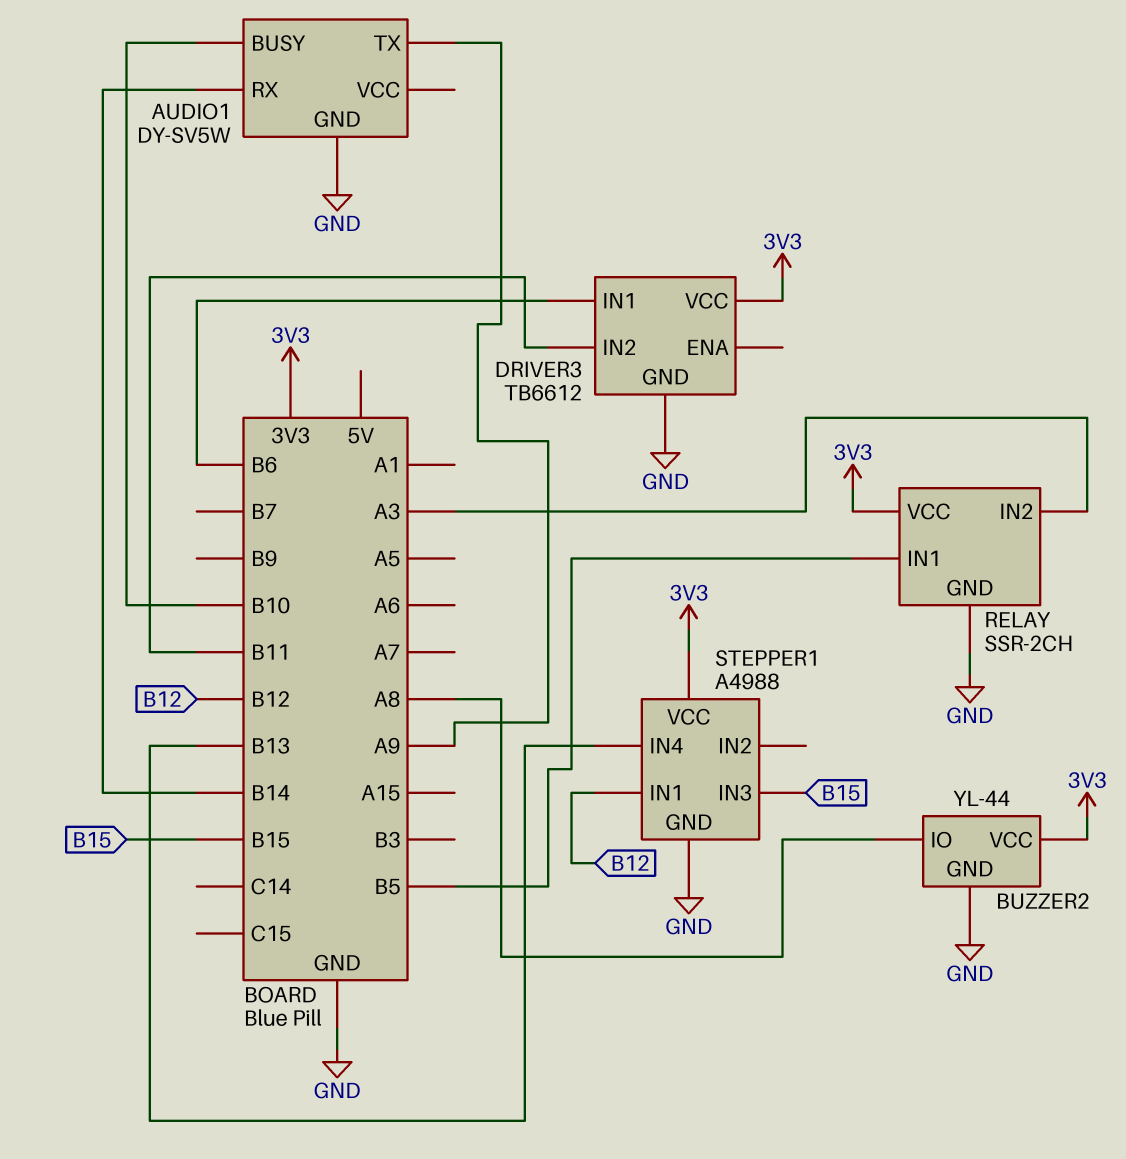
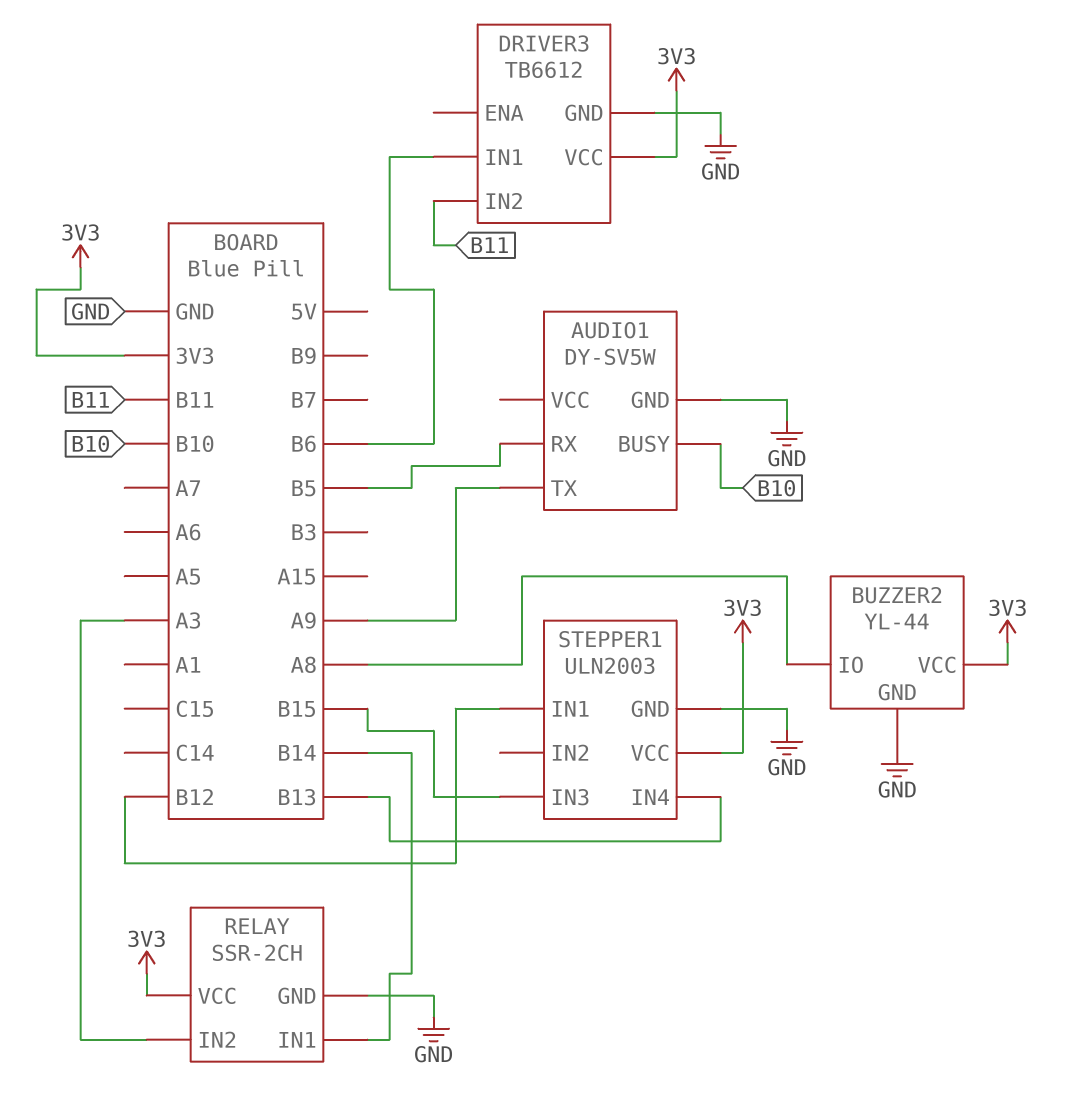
AUDIO1 pin RX: B14 -> B5
RELAY pin IN1: B5 -> B14
STEPPER1: A4988 -> ULN2003

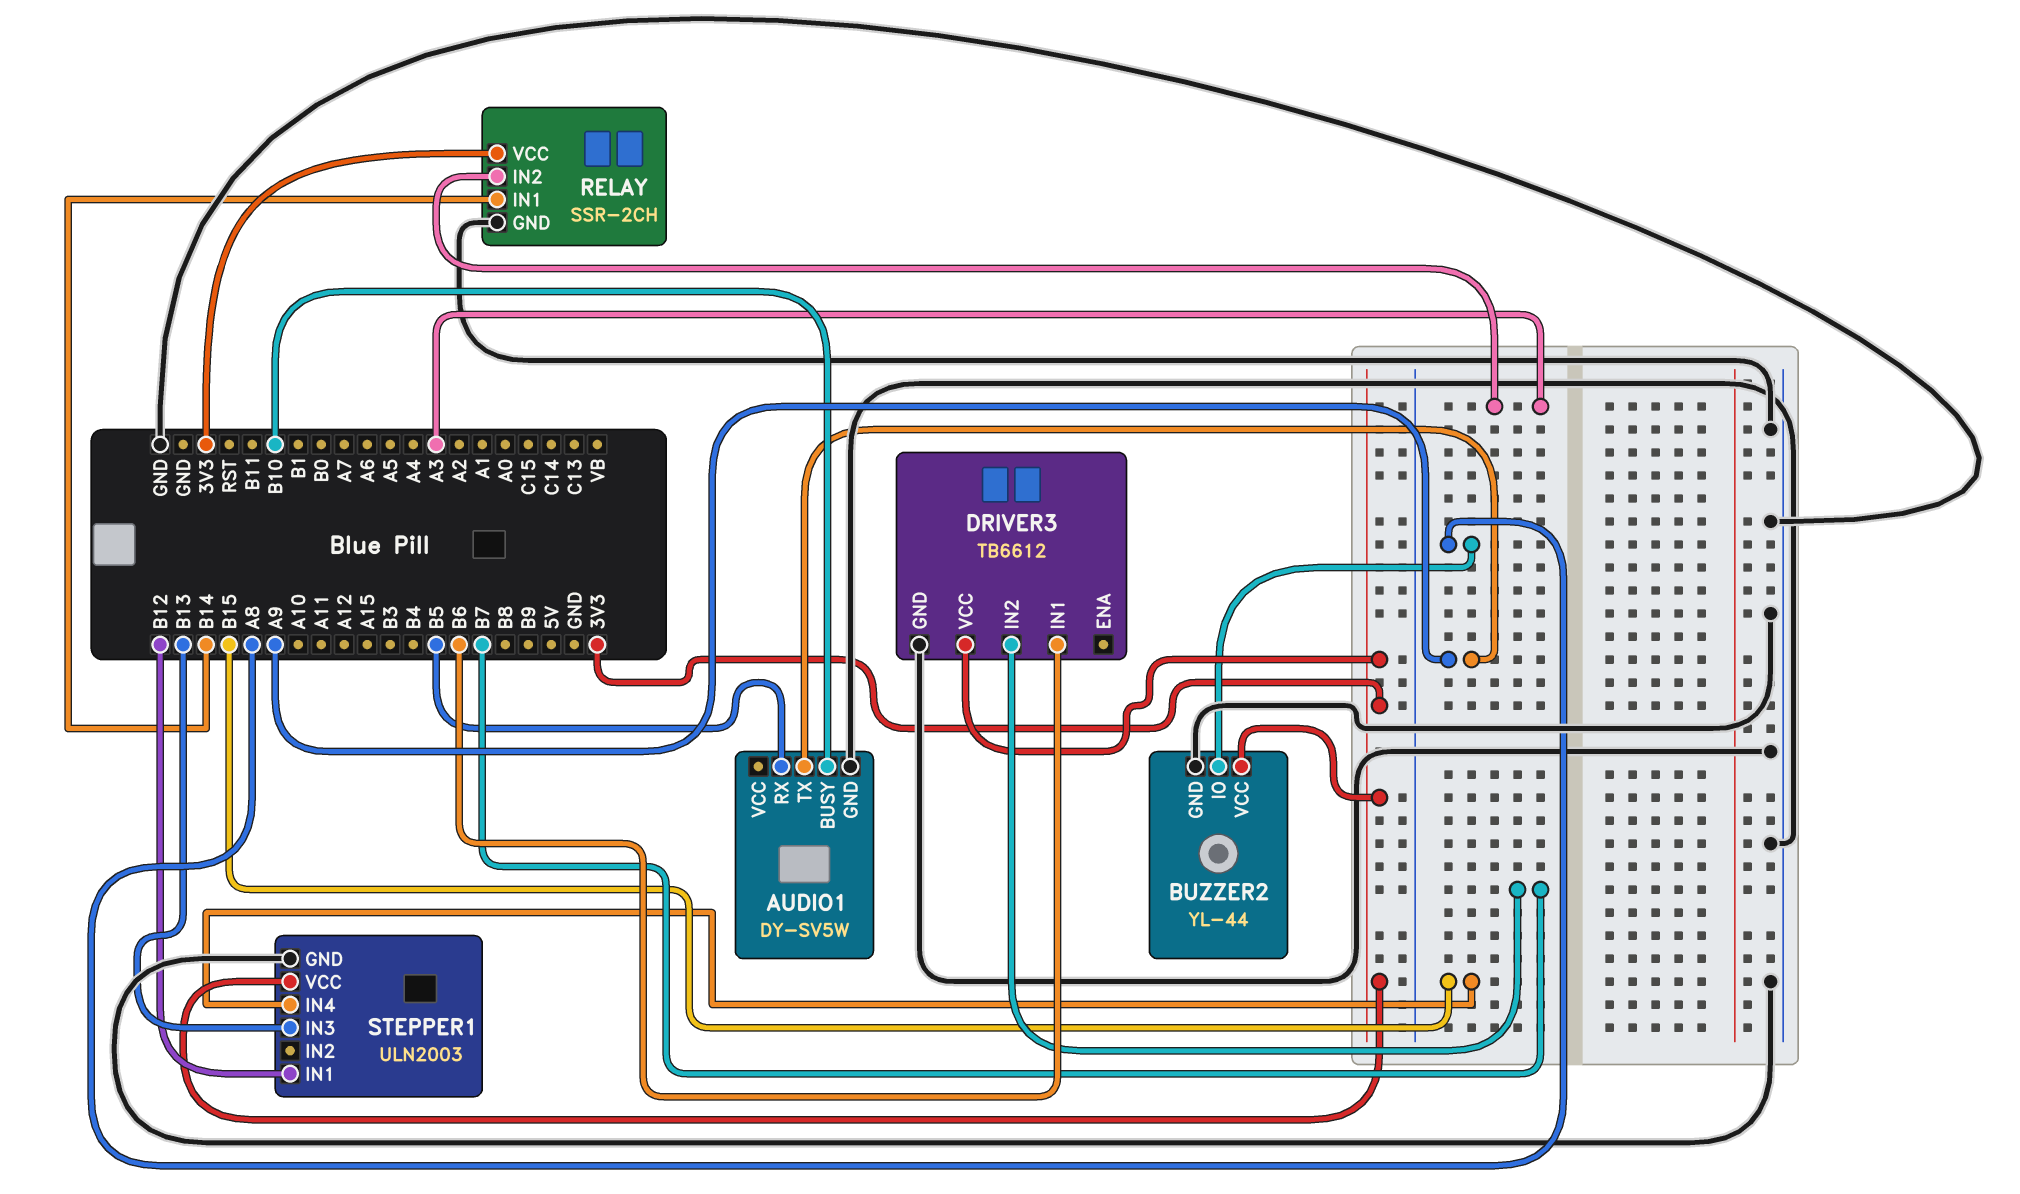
DRIVER3 pin IN2: B11 -> B7
STEPPER1 pin IN3: B15 -> B13
STEPPER1 pin IN4: B13 -> B15

